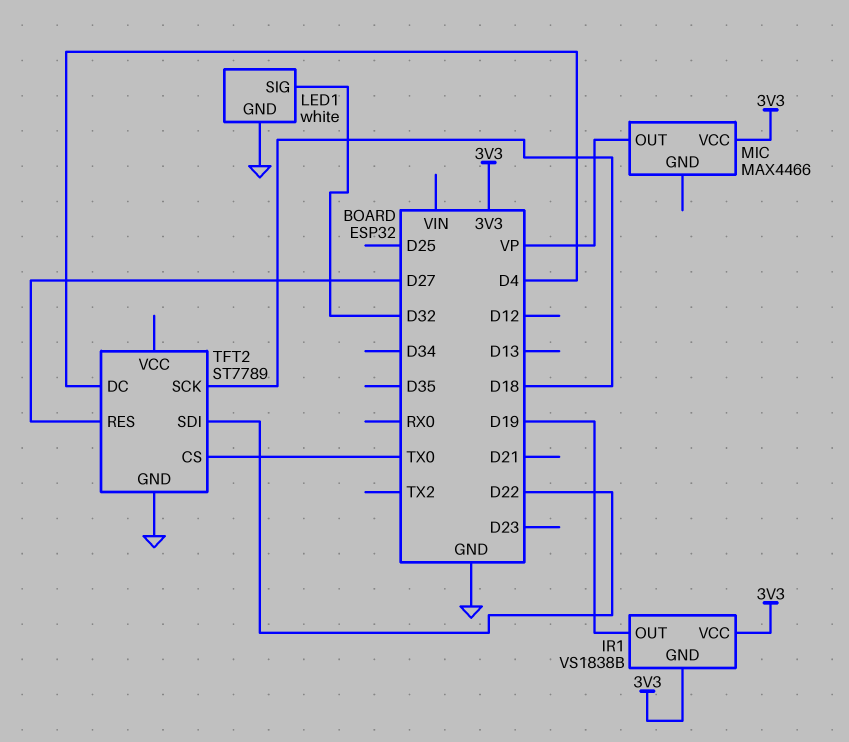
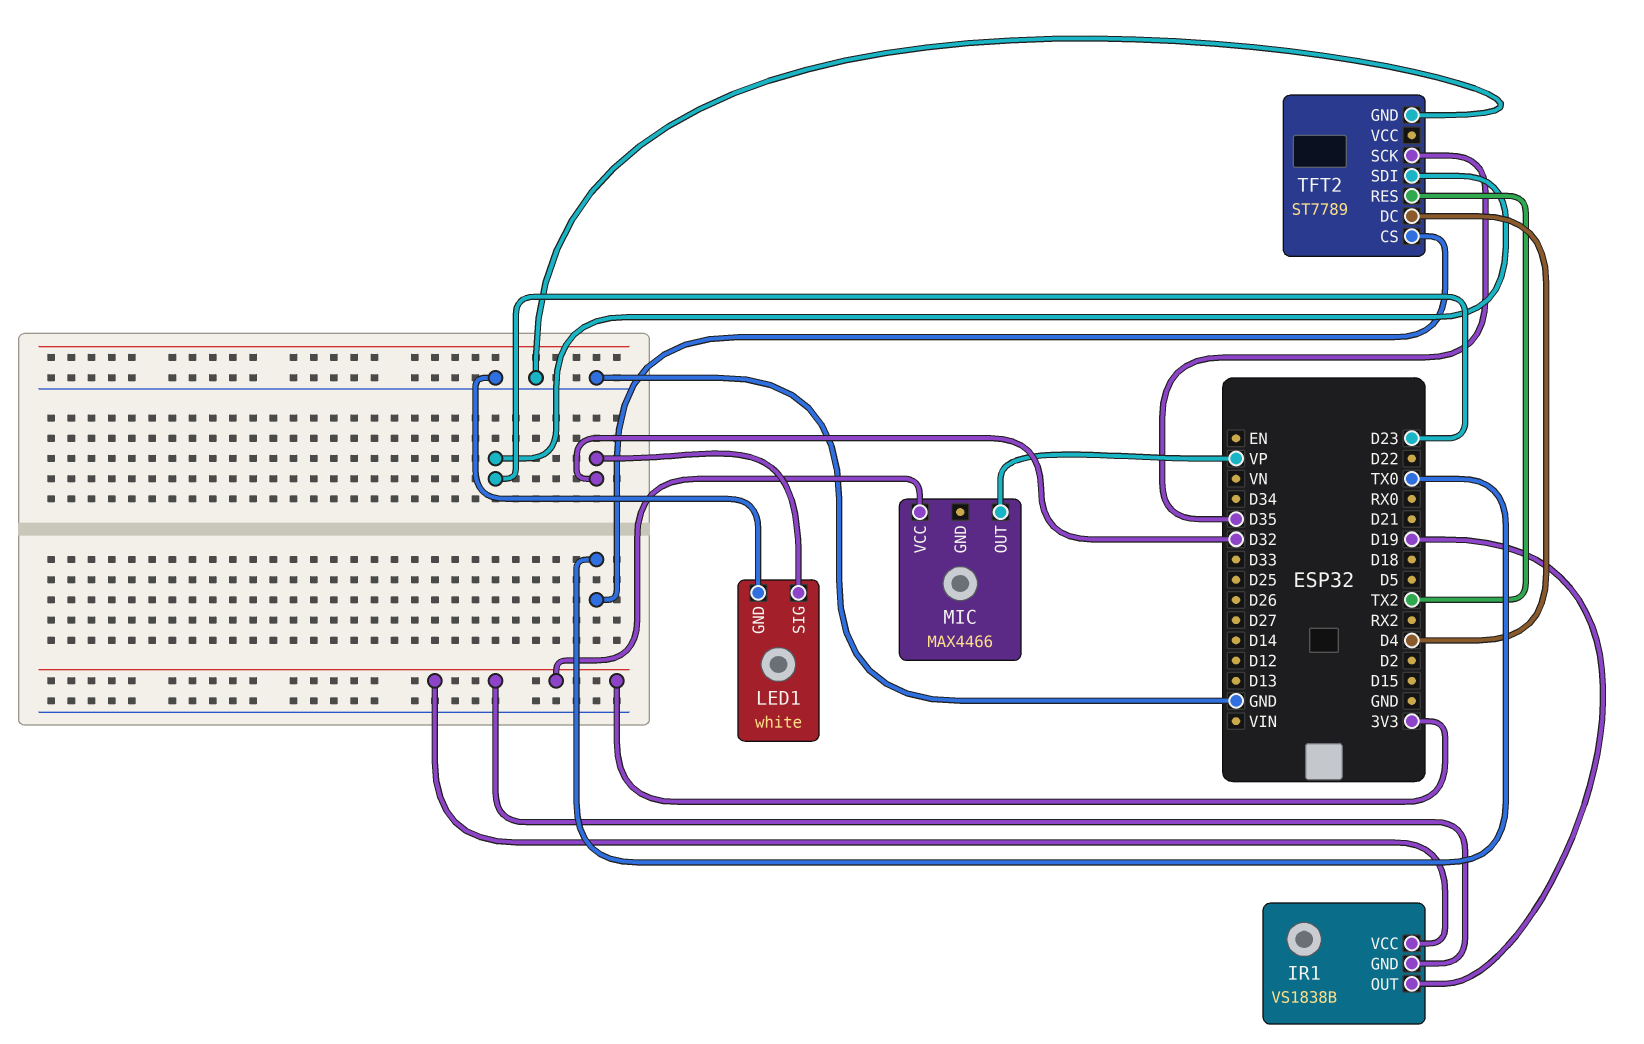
TFT2 pin RES: D27 -> TX2
TFT2 pin SCK: D18 -> D35
TFT2 pin SDI: D22 -> D23

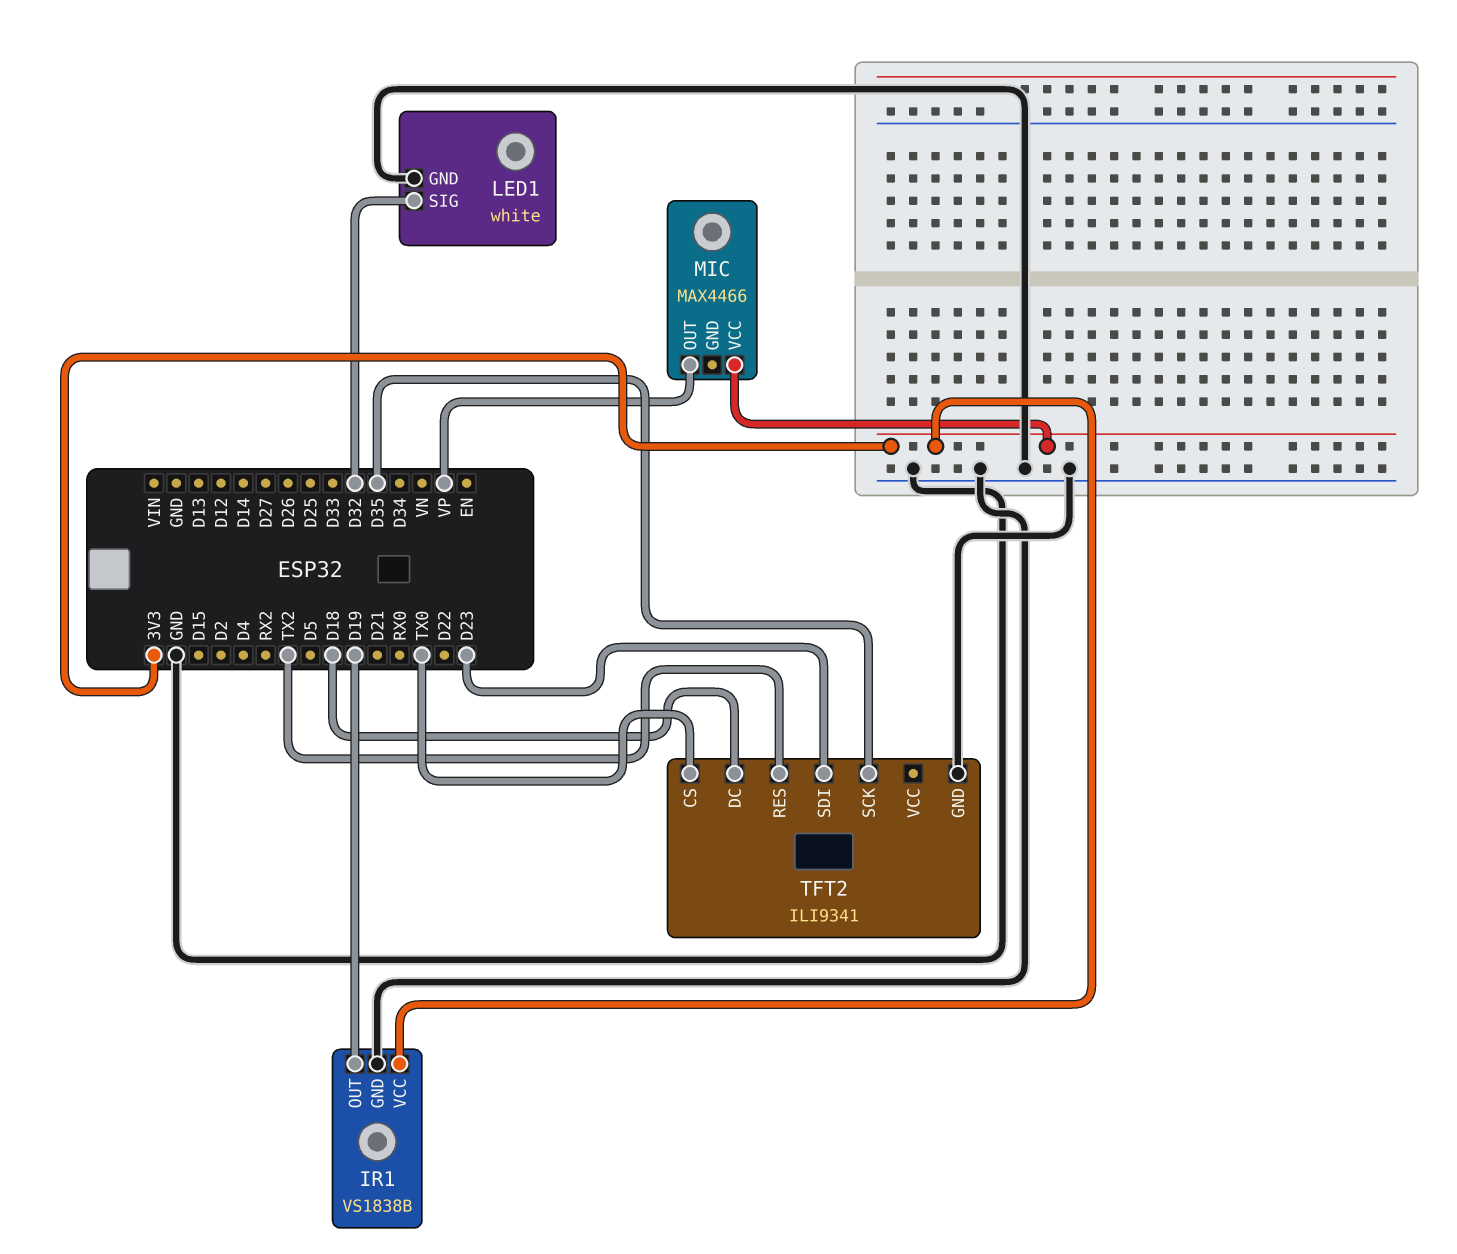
IR1 pin GND: 3V3 -> GND
TFT2: ST7789 -> ILI9341
TFT2 pin DC: D4 -> D18

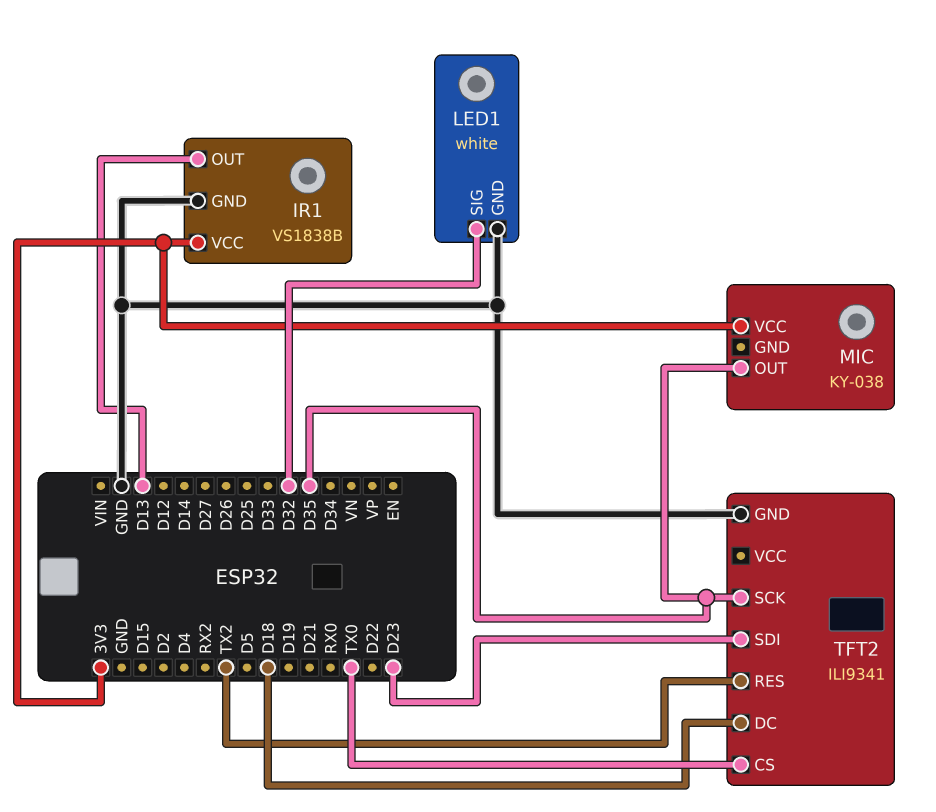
IR1 pin OUT: D19 -> D13
MIC: MAX4466 -> KY-038
MIC pin OUT: VP -> D35

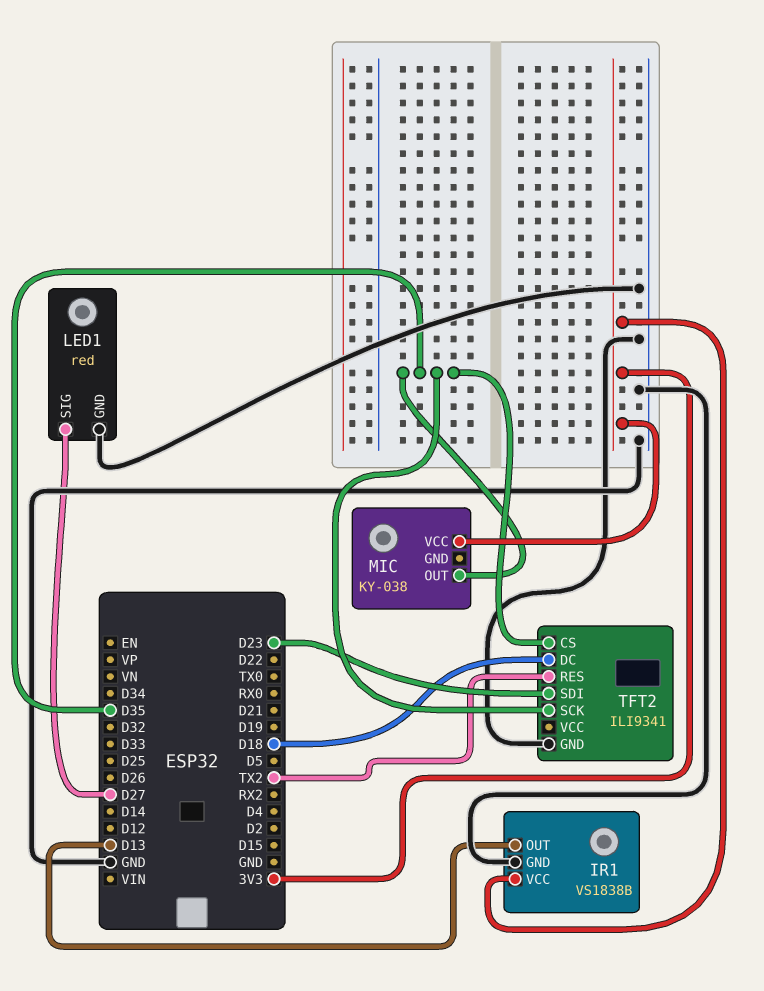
LED1: white -> red
LED1 pin SIG: D32 -> D27
TFT2 pin CS: TX0 -> D35

